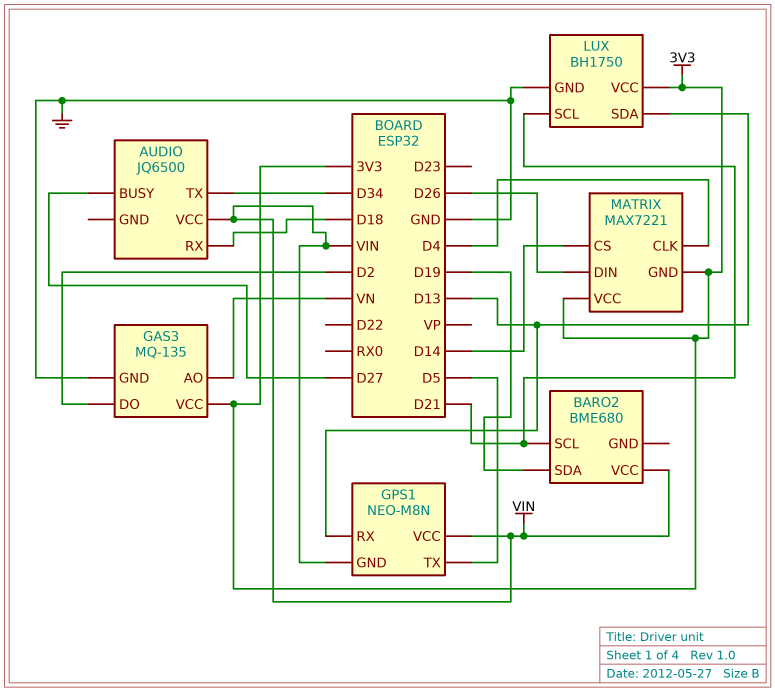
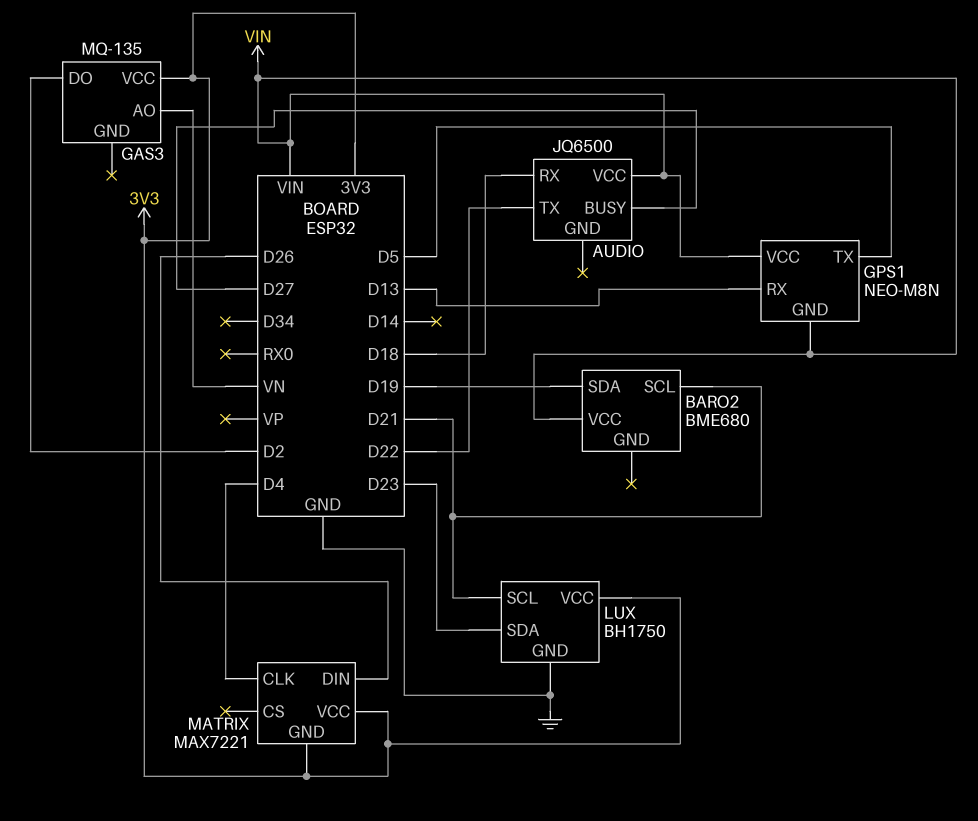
AUDIO pin TX: D34 -> D22
GAS3 pin GND: GND -> none
LUX pin SDA: D13 -> D23
MATRIX pin CS: D14 -> none

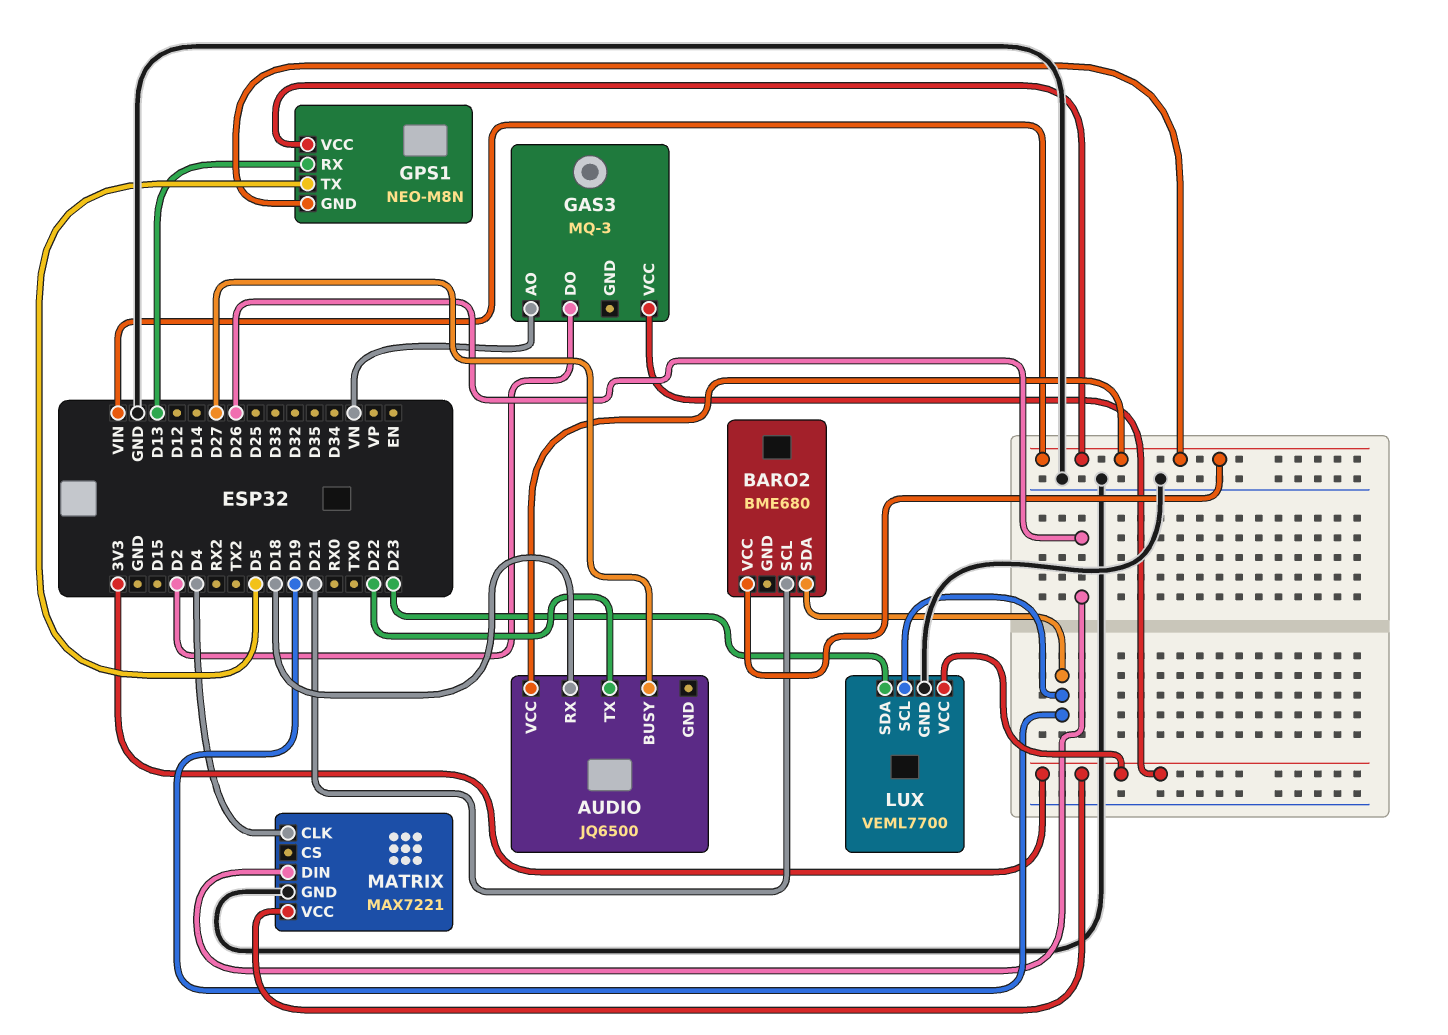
GAS3: MQ-135 -> MQ-3
LUX: BH1750 -> VEML7700
LUX pin SCL: D21 -> D19
MATRIX pin GND: 3V3 -> GND

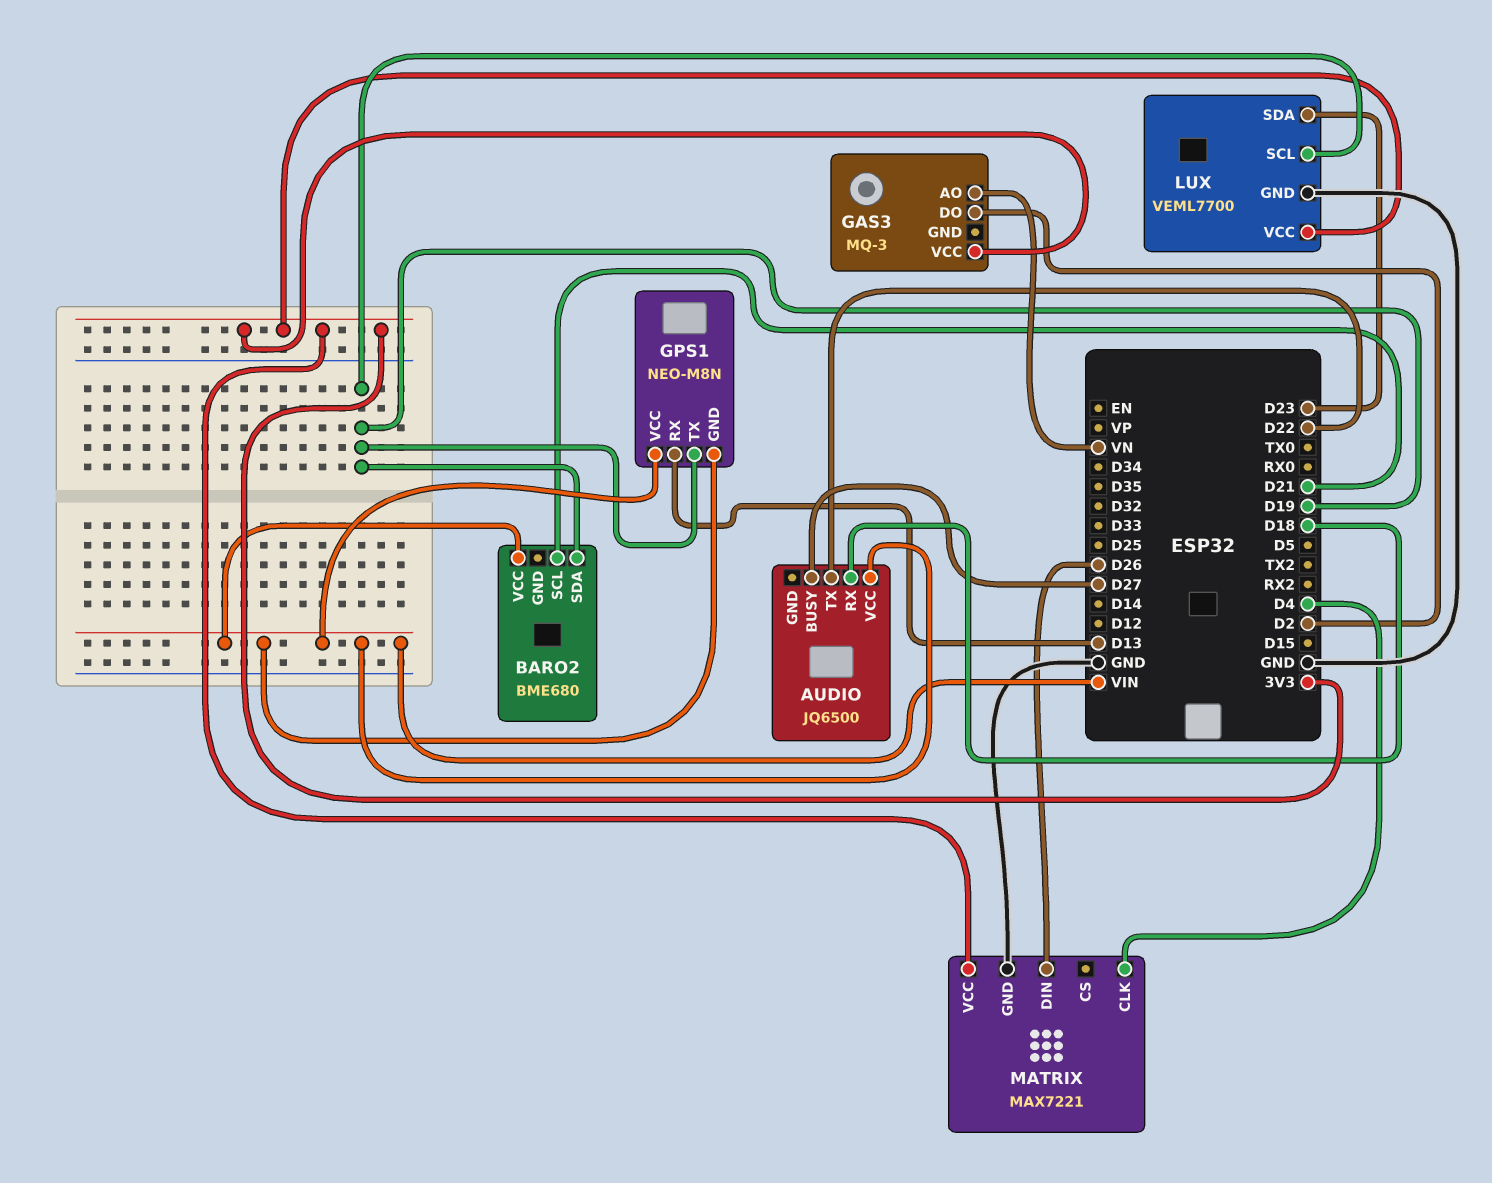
GPS1 pin TX: D5 -> D19

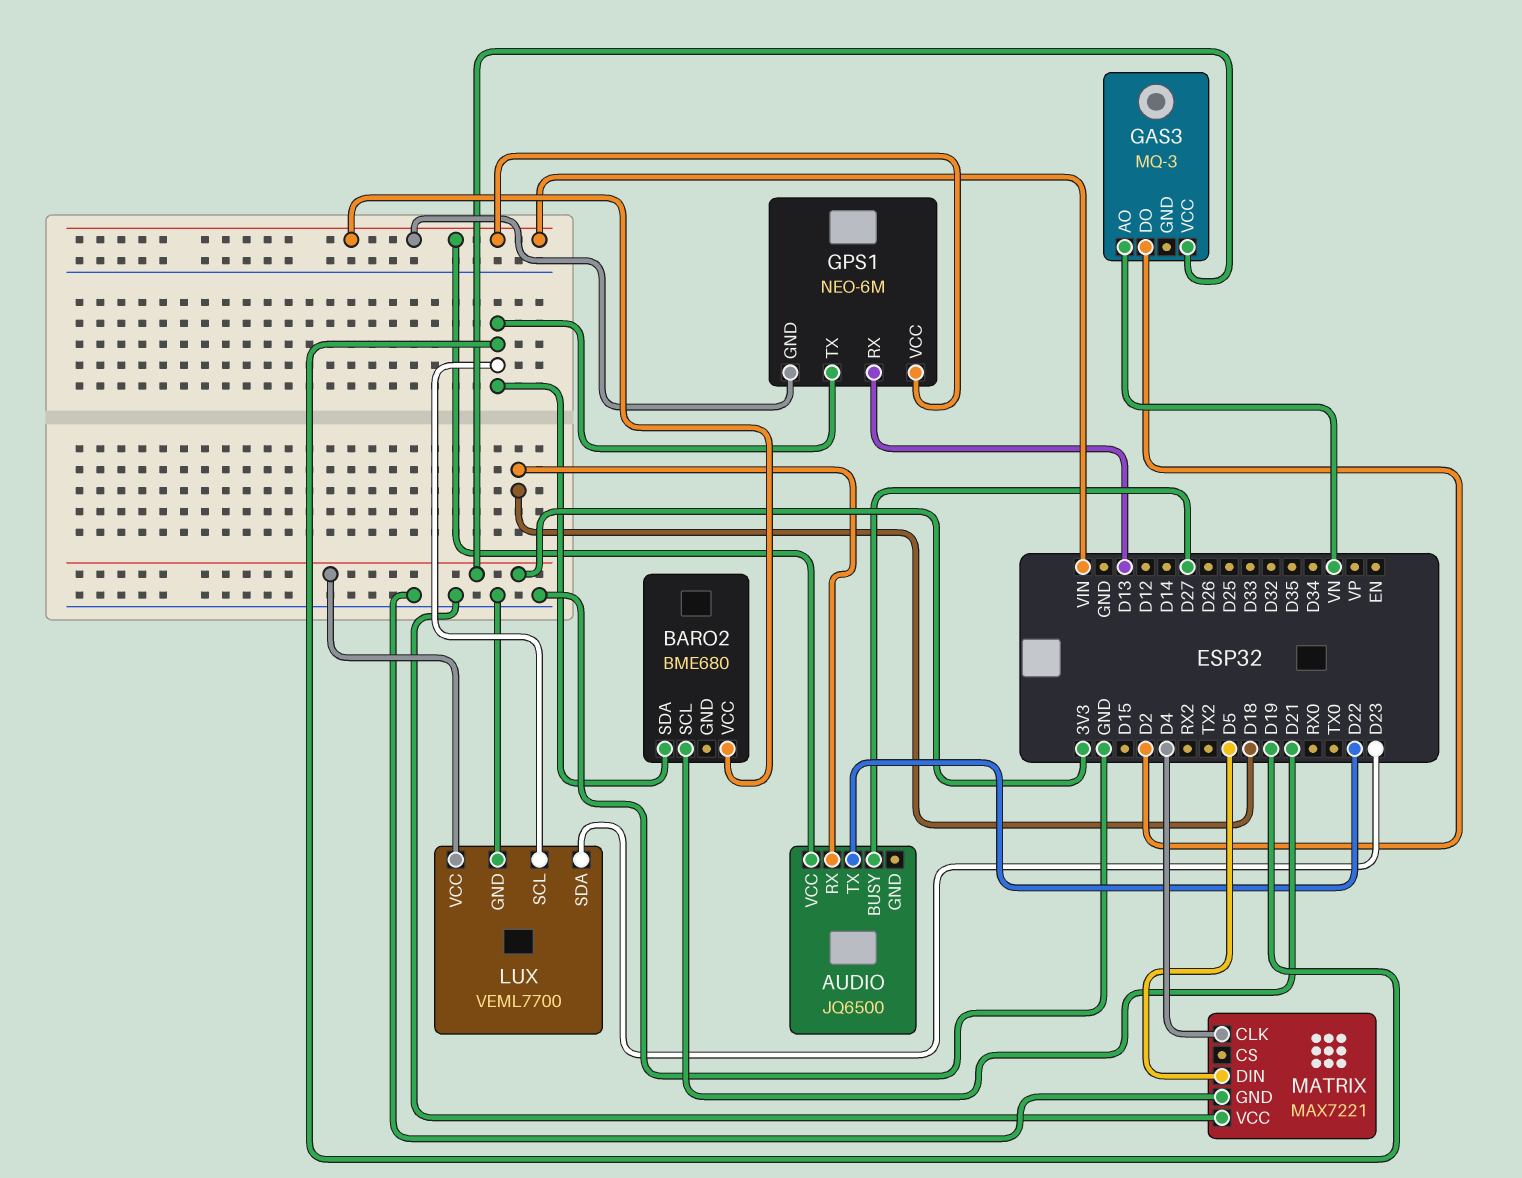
GPS1: NEO-M8N -> NEO-6M
MATRIX pin DIN: D26 -> D5
MATRIX pin VCC: 3V3 -> GND

